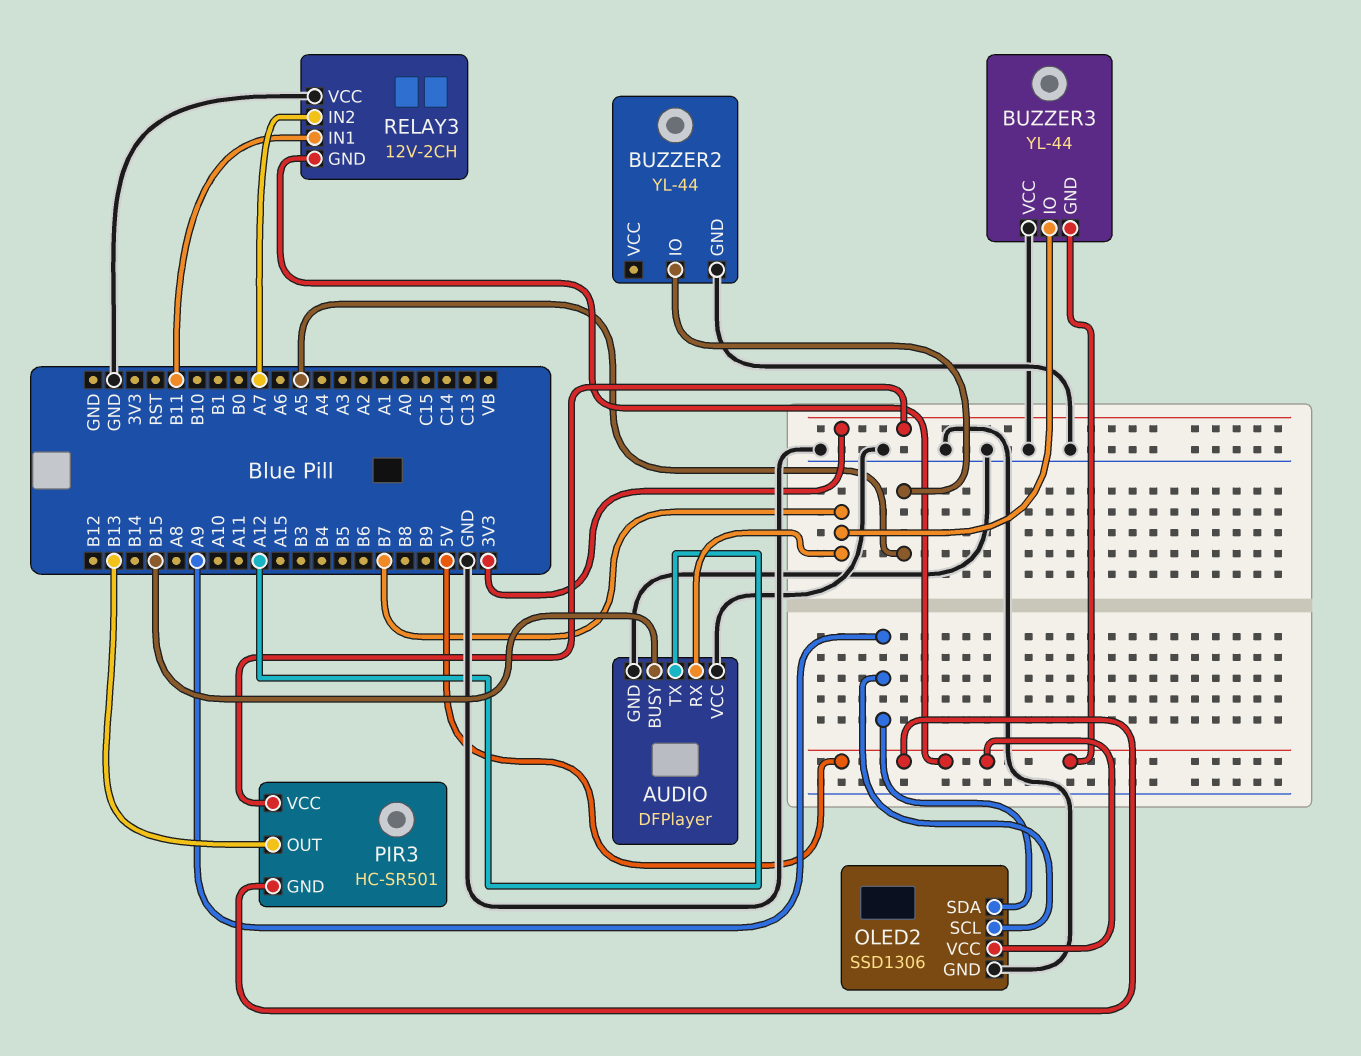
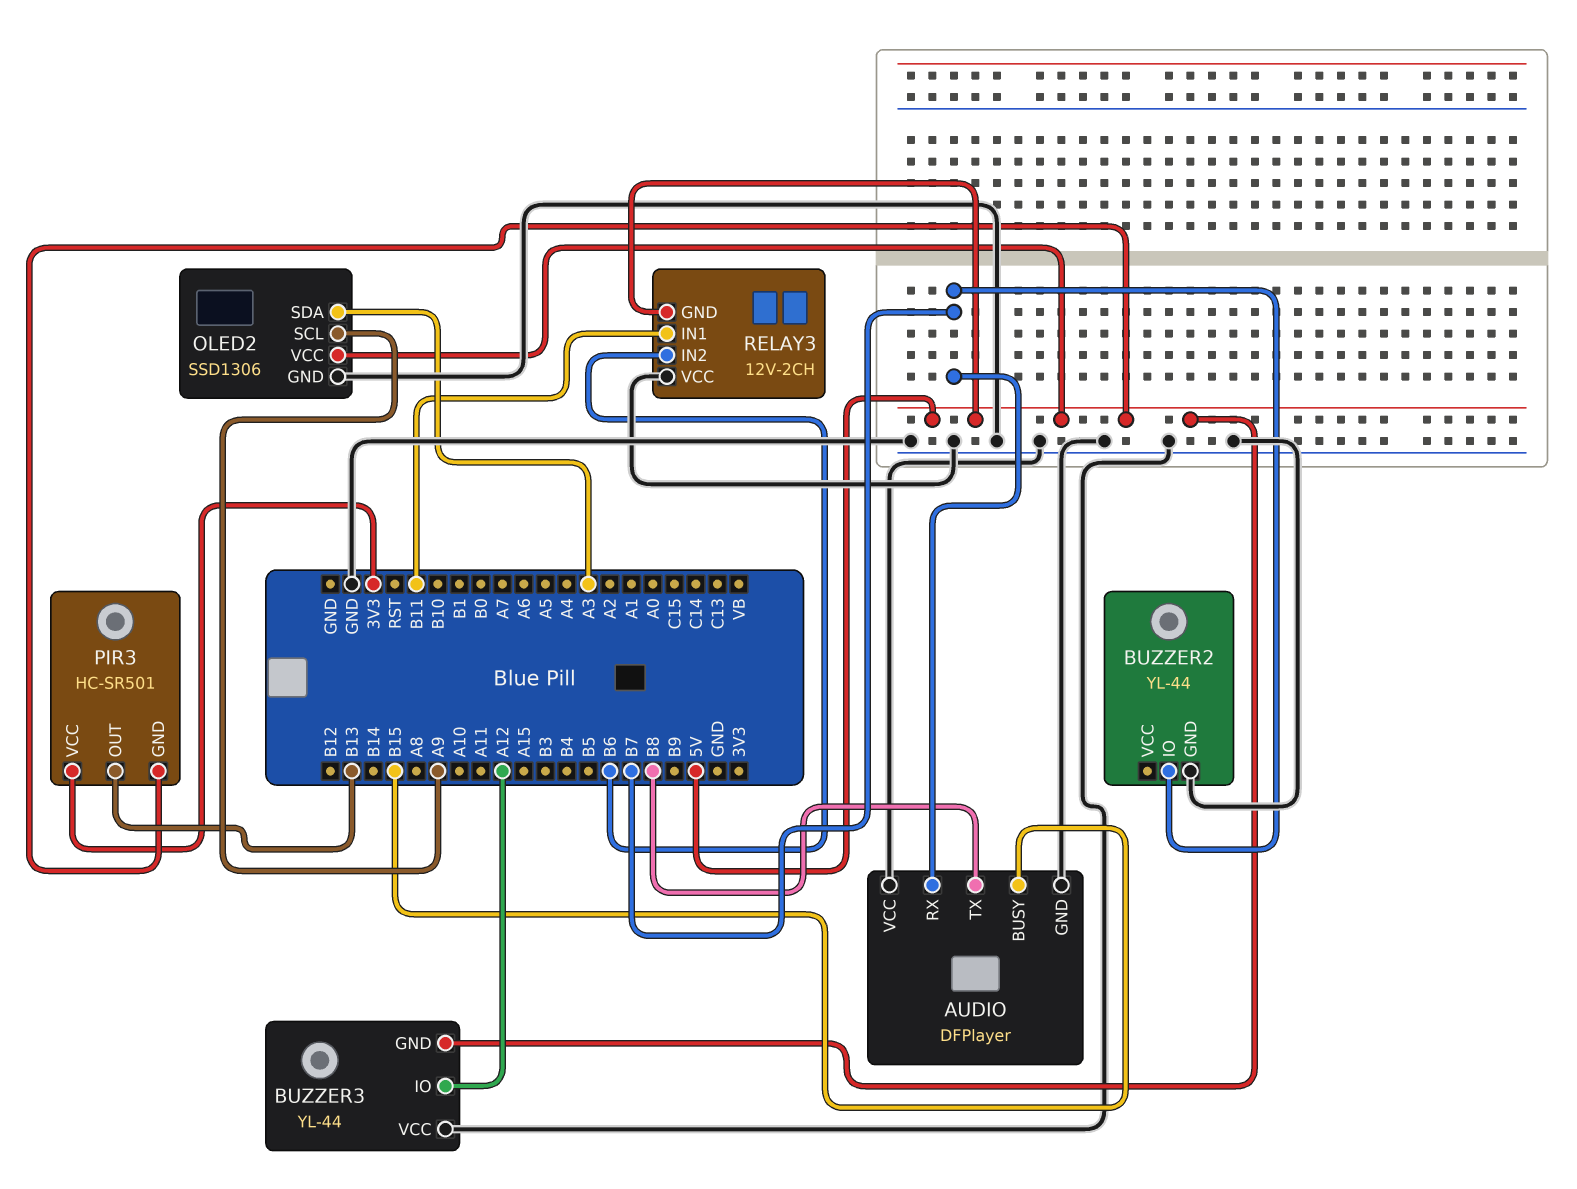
AUDIO pin TX: A12 -> B8
BUZZER2 pin IO: A5 -> B7
BUZZER3 pin IO: B7 -> A12
OLED2 pin SDA: A9 -> A3
RELAY3 pin IN2: A7 -> B6

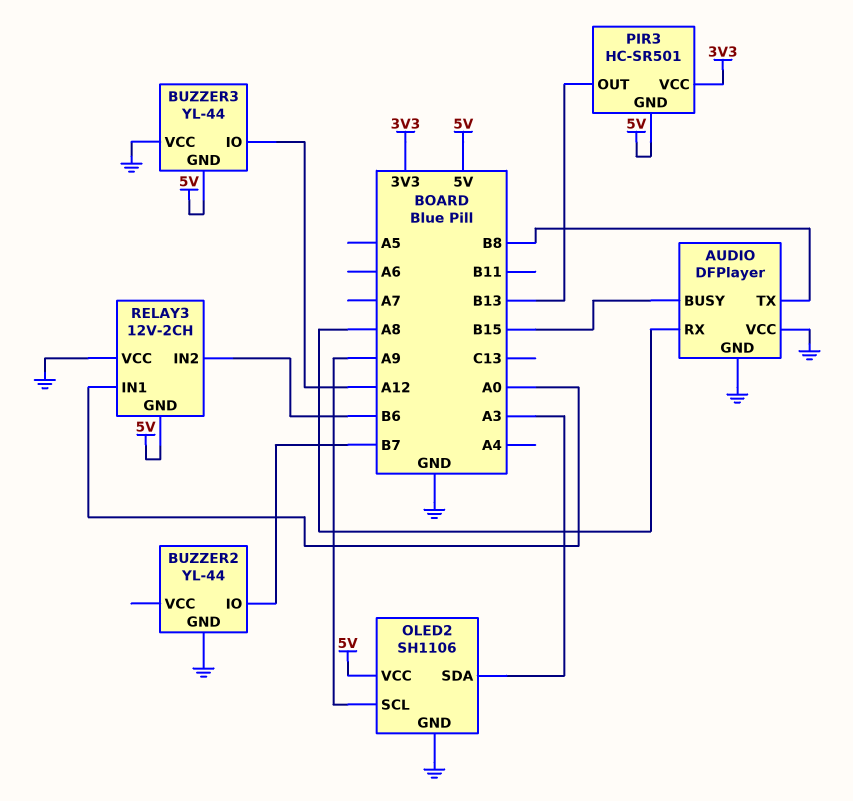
AUDIO pin RX: B7 -> A8
OLED2: SSD1306 -> SH1106
RELAY3 pin IN1: B11 -> A0

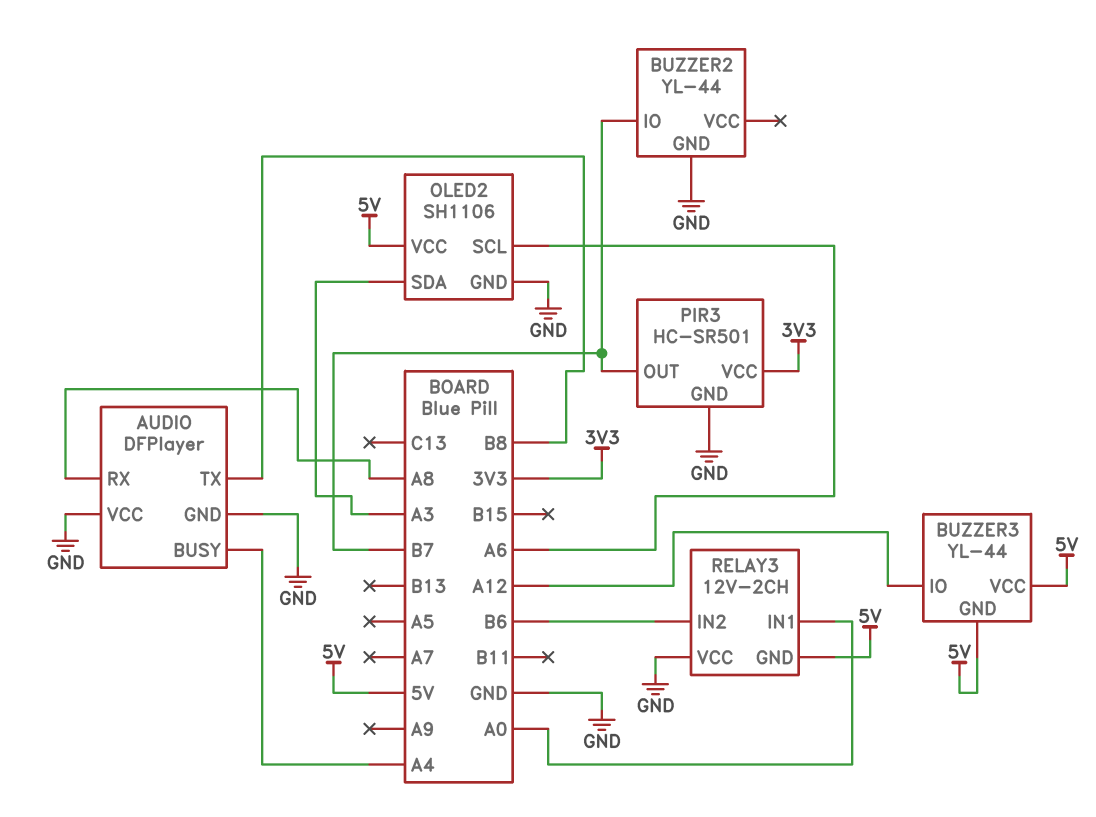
AUDIO pin BUSY: B15 -> A4
BUZZER3 pin VCC: GND -> 5V
OLED2 pin SCL: A9 -> A6
PIR3 pin GND: 5V -> GND
PIR3 pin OUT: B13 -> B7

